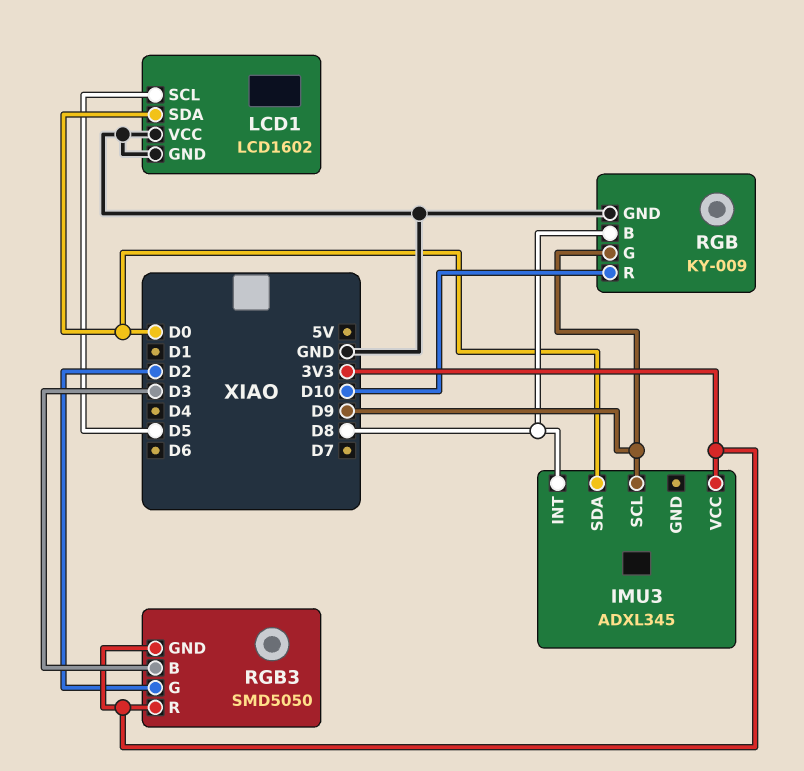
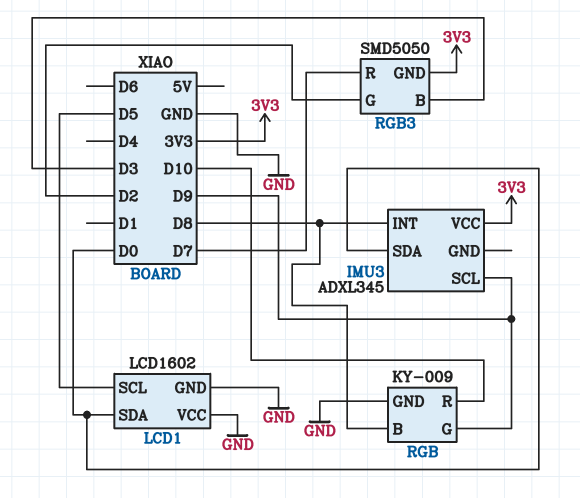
RGB3 pin R: 3V3 -> D7

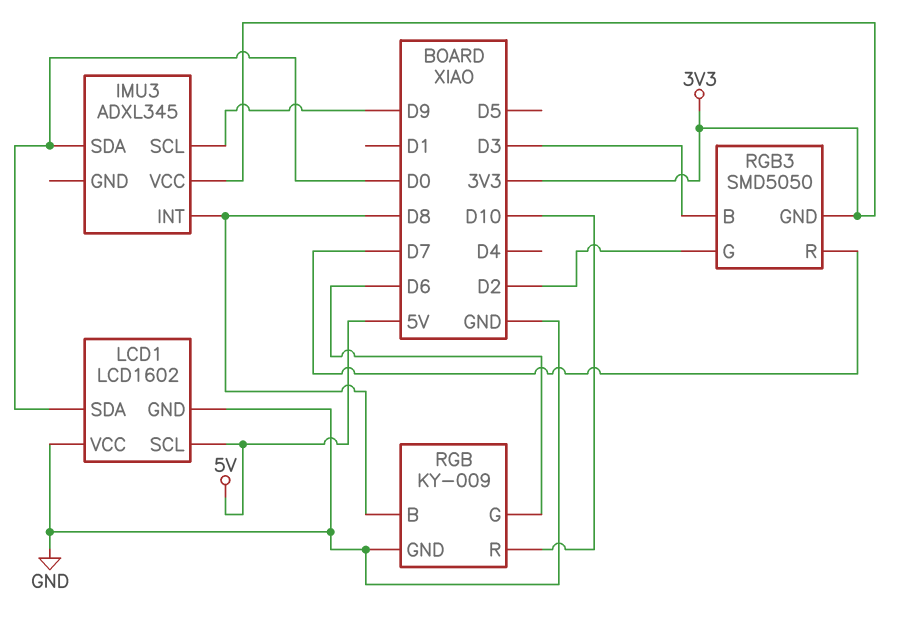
LCD1 pin SCL: D5 -> 5V
RGB pin G: D9 -> D6

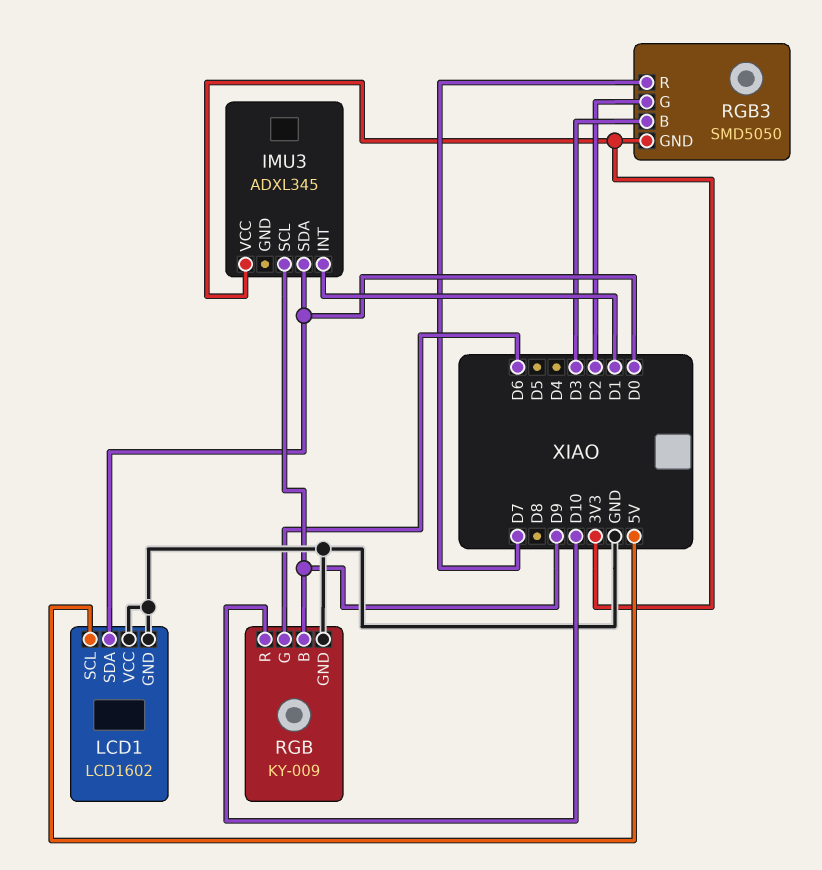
IMU3 pin INT: D8 -> D1
RGB pin B: D8 -> D9

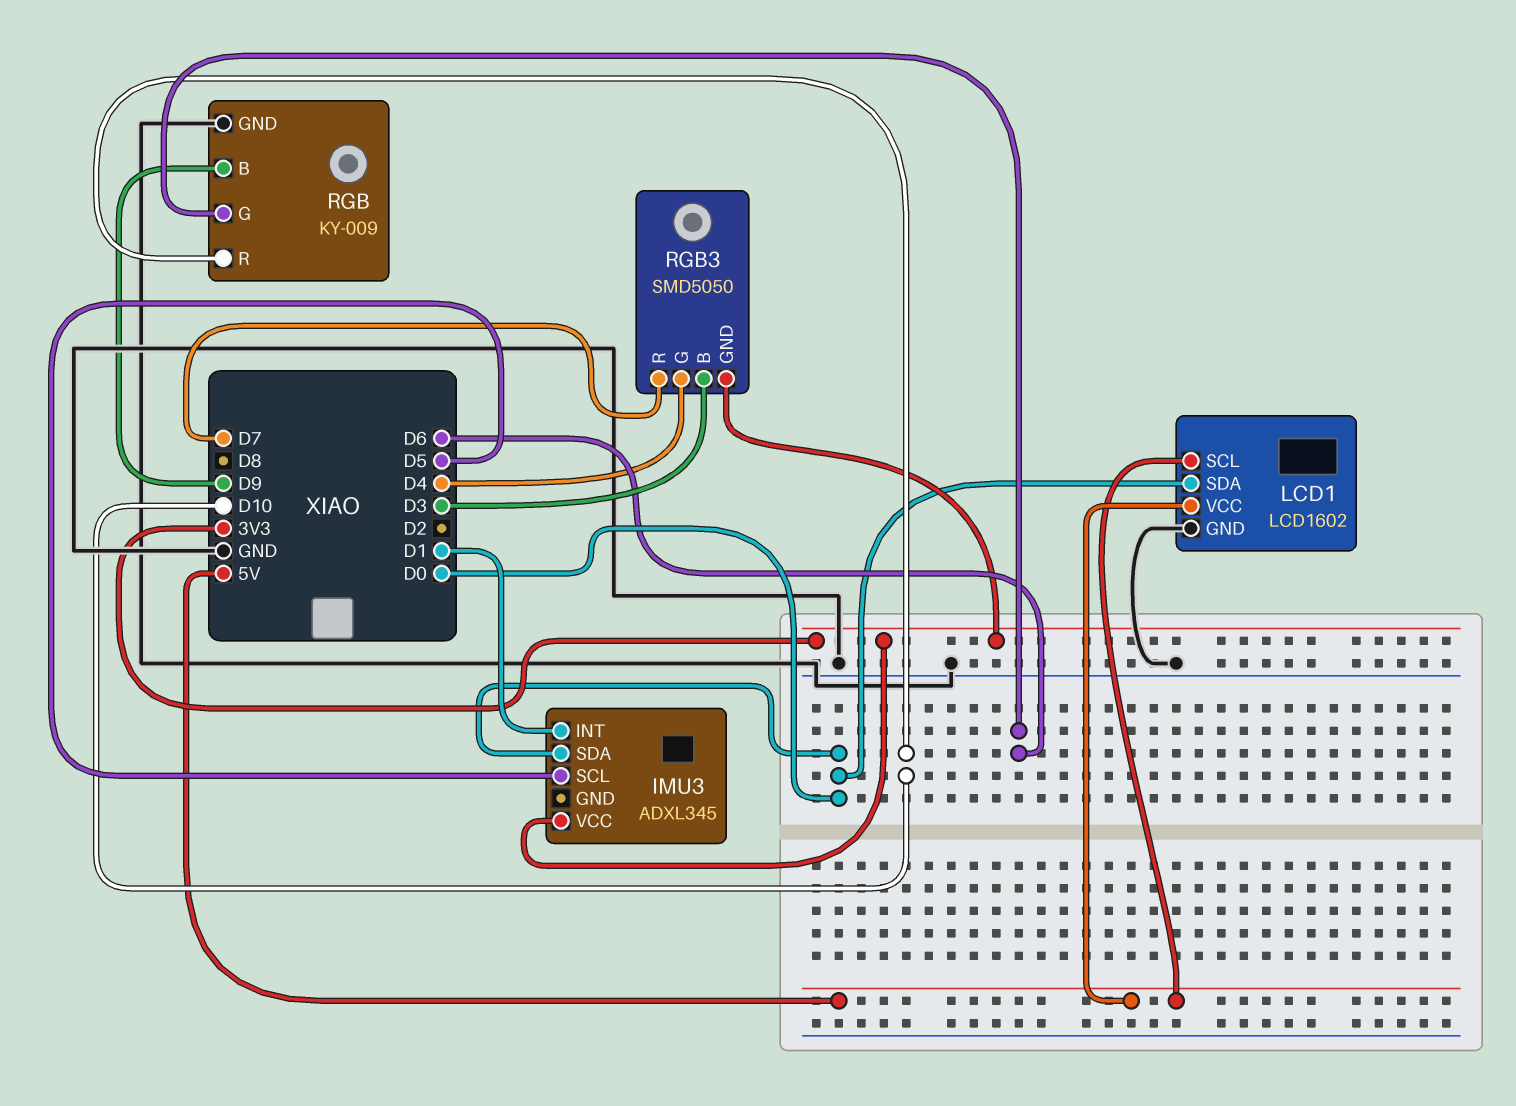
IMU3 pin SCL: D9 -> D5
LCD1 pin VCC: GND -> 5V
RGB3 pin G: D2 -> D4

